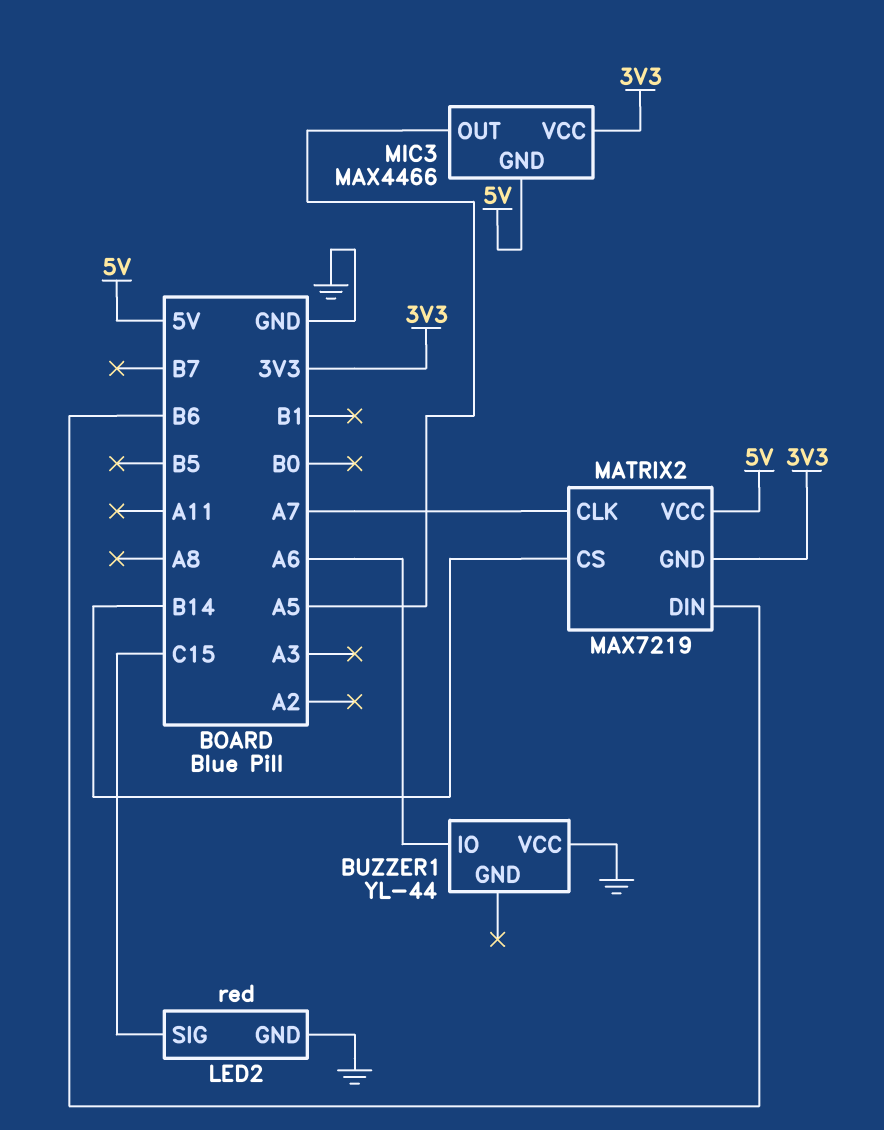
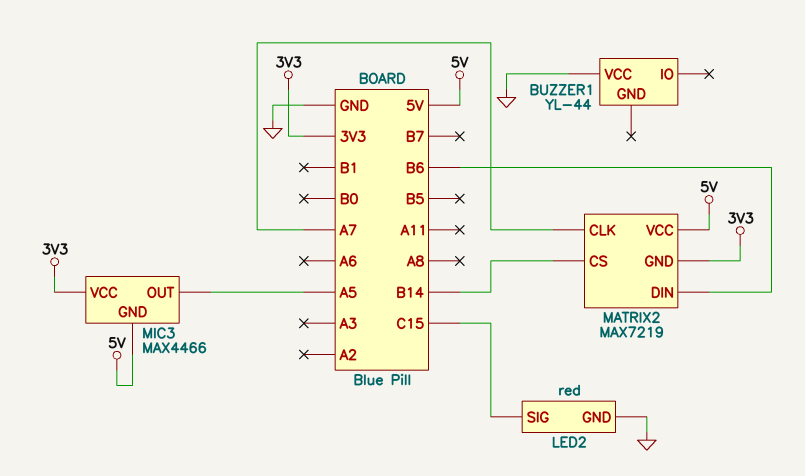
BUZZER1 pin IO: A6 -> none

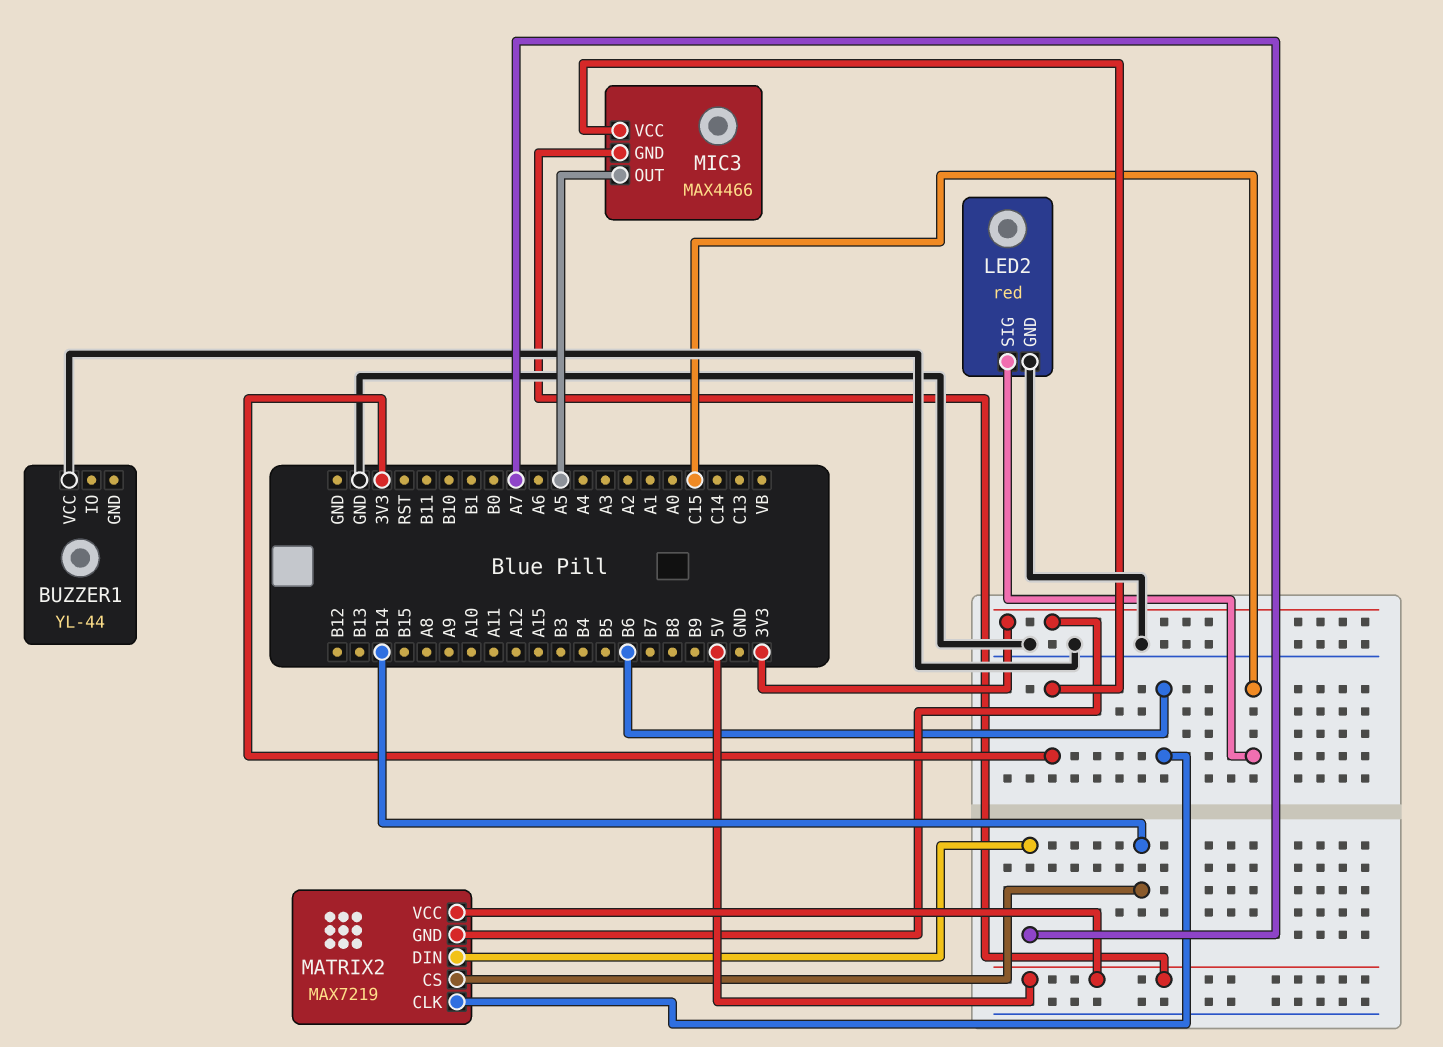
MATRIX2 pin CLK: A7 -> B6
MATRIX2 pin DIN: B6 -> A7

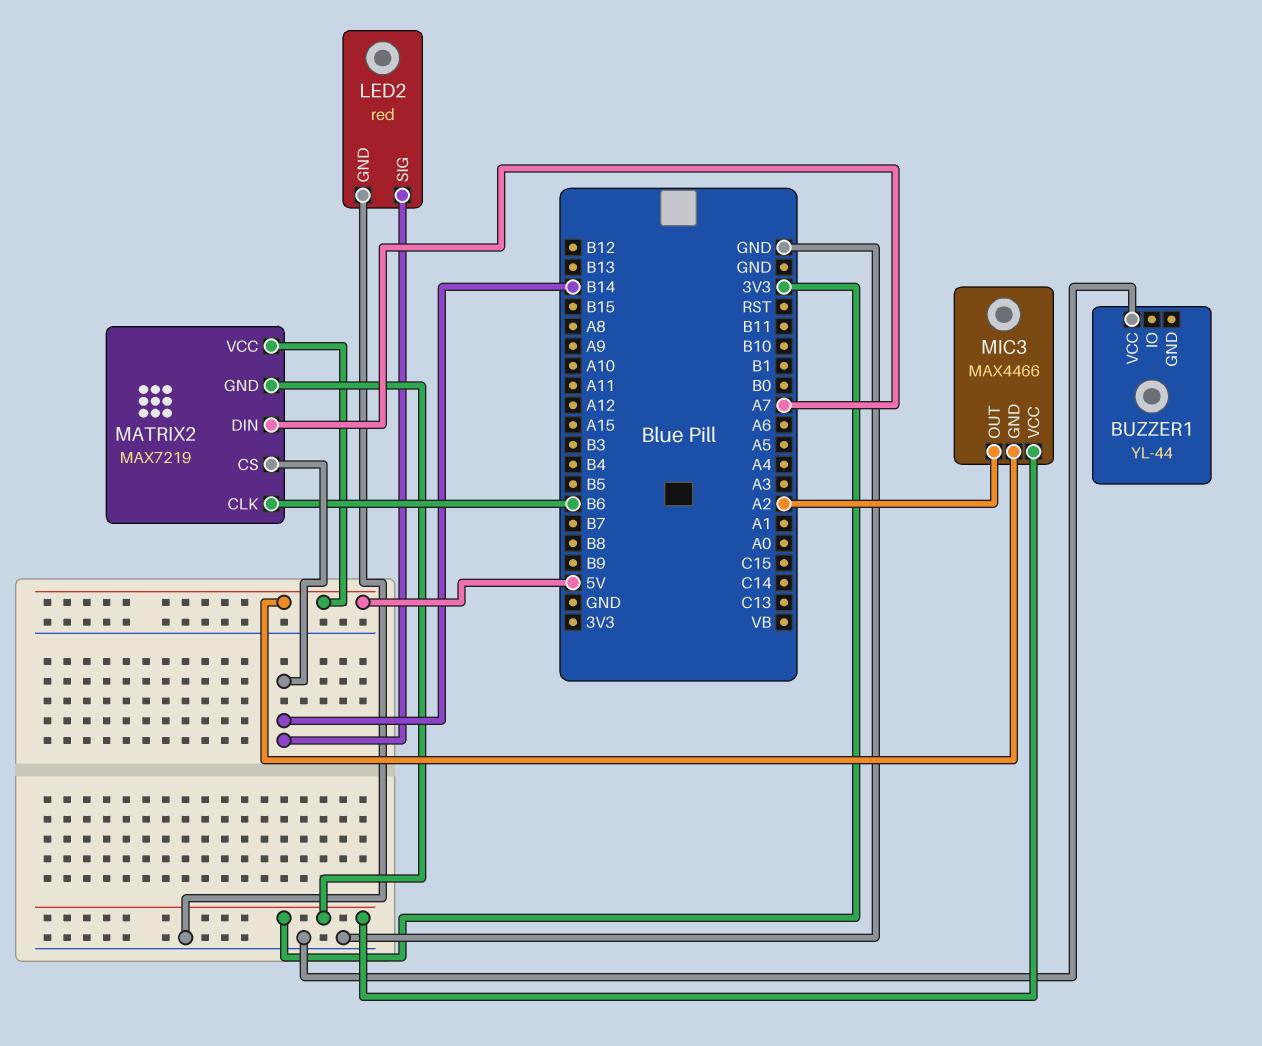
LED2 pin SIG: C15 -> B14
MIC3 pin OUT: A5 -> A2

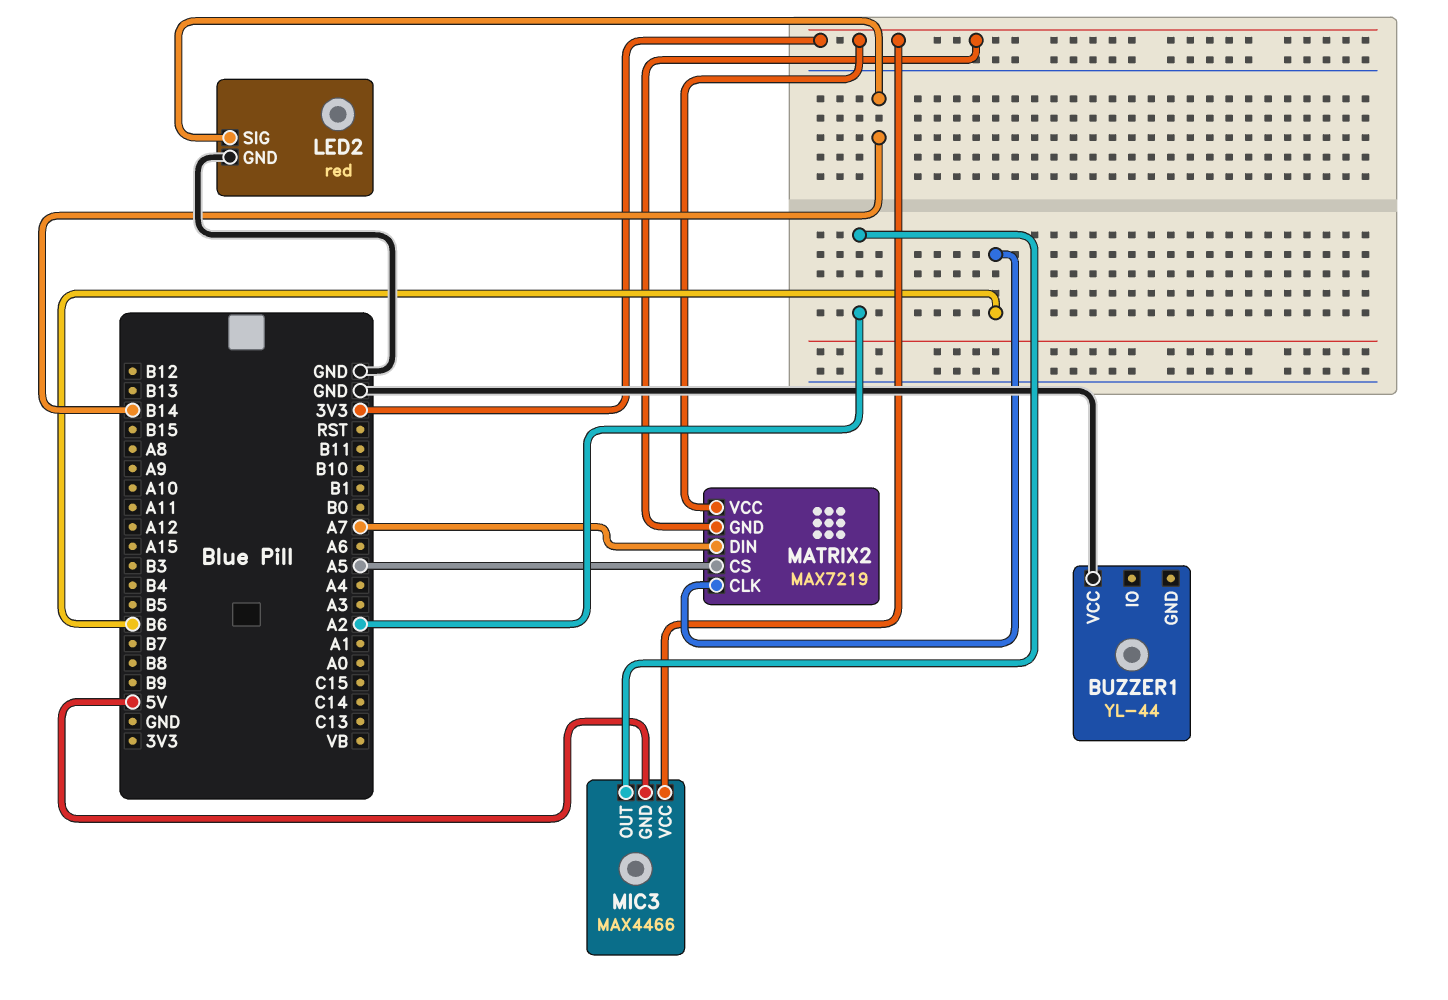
MATRIX2 pin CS: B14 -> A5
MATRIX2 pin VCC: 5V -> 3V3

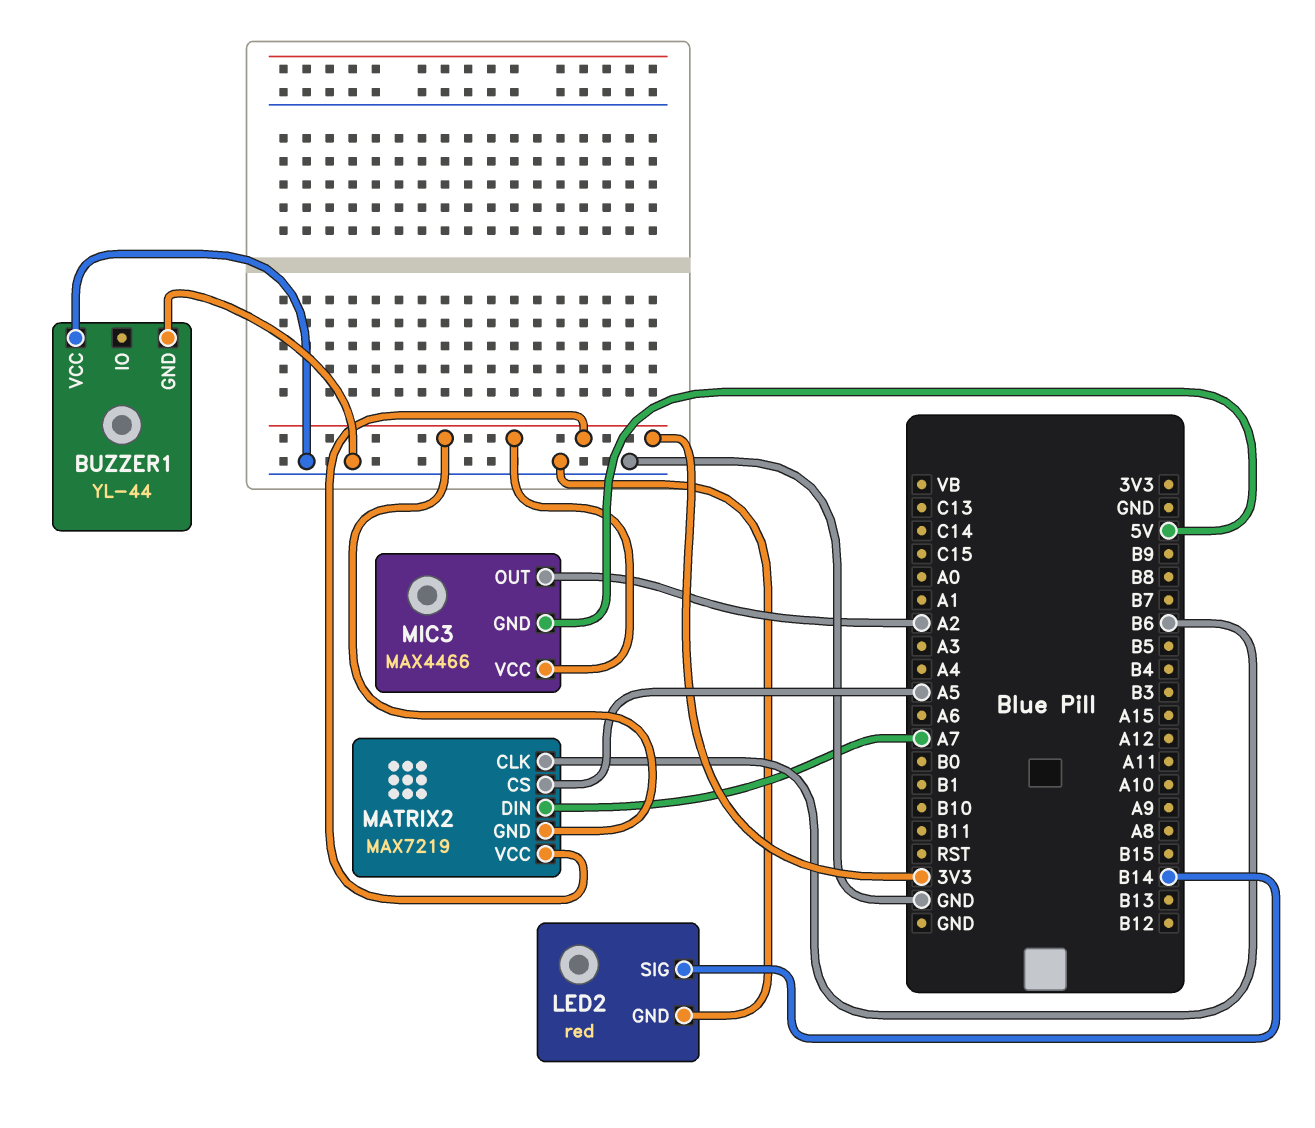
BUZZER1 pin GND: none -> GND

